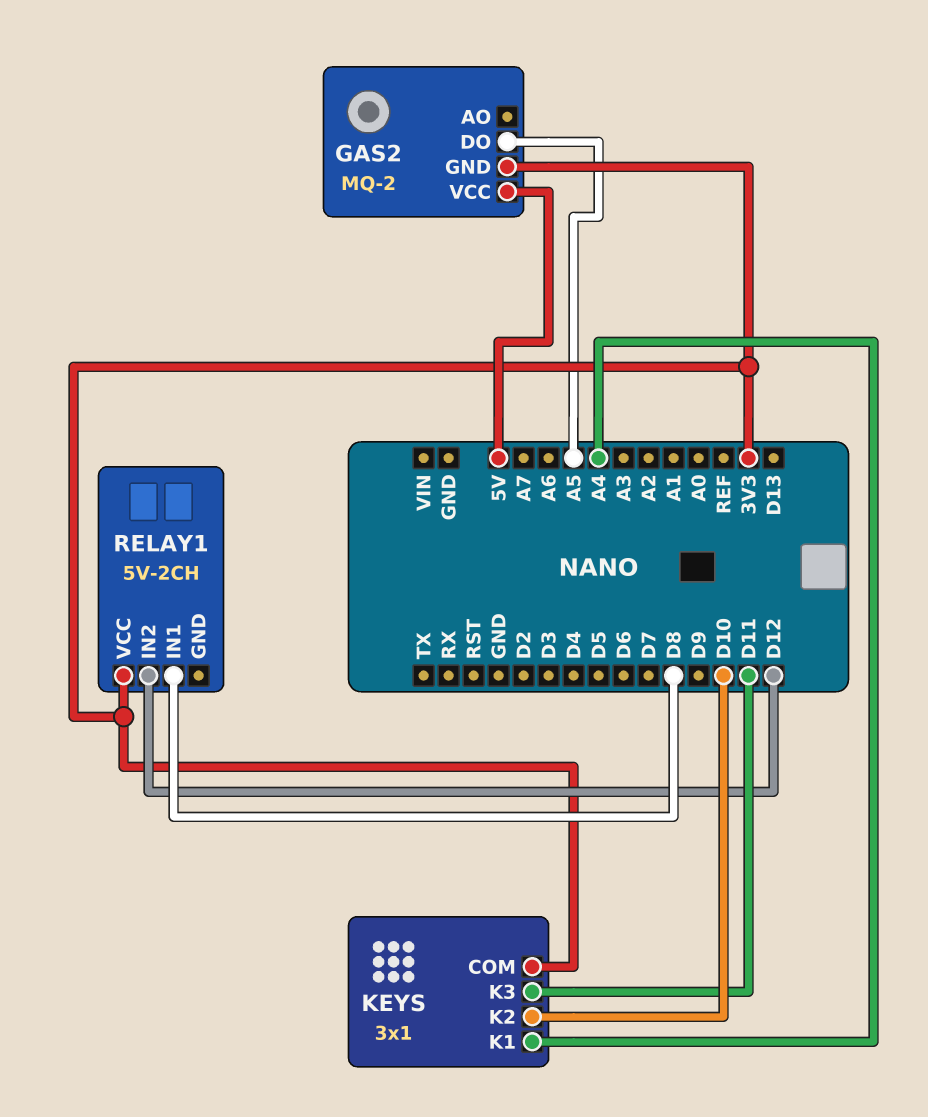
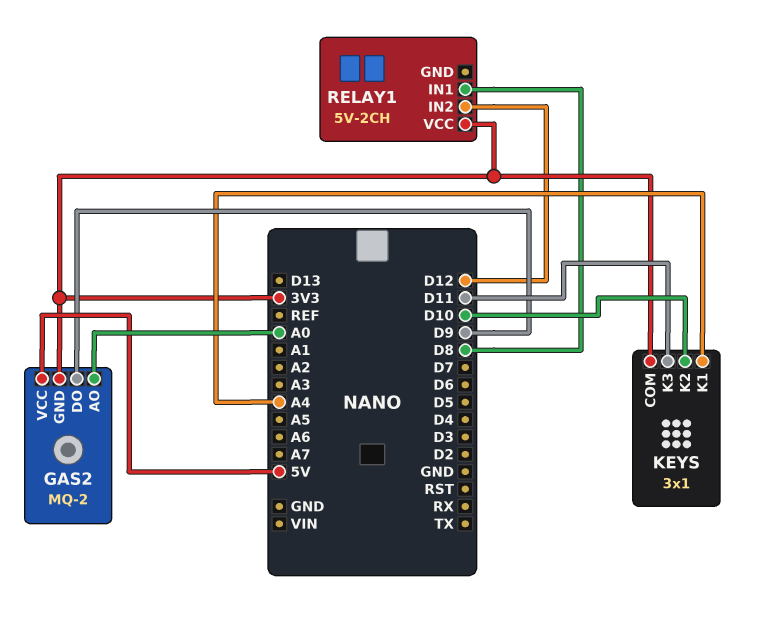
GAS2 pin AO: none -> A0
GAS2 pin DO: A5 -> D9

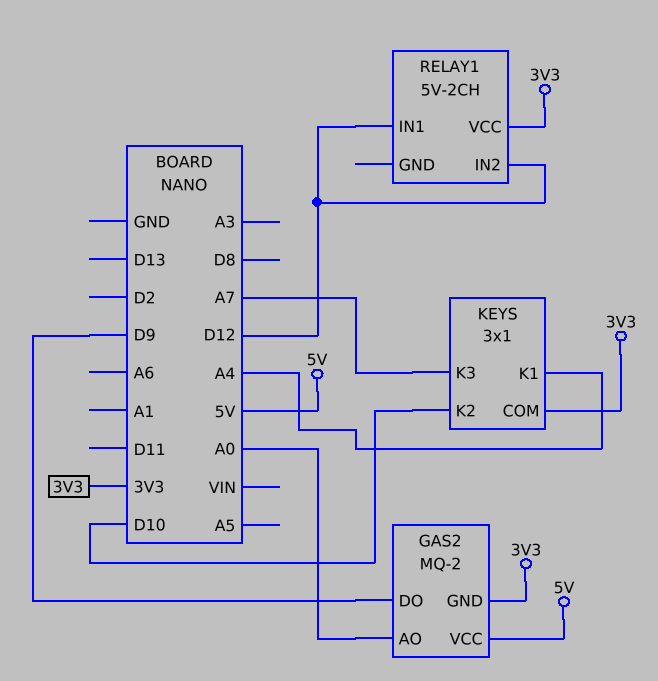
KEYS pin K3: D11 -> A7
RELAY1 pin IN1: D8 -> D12

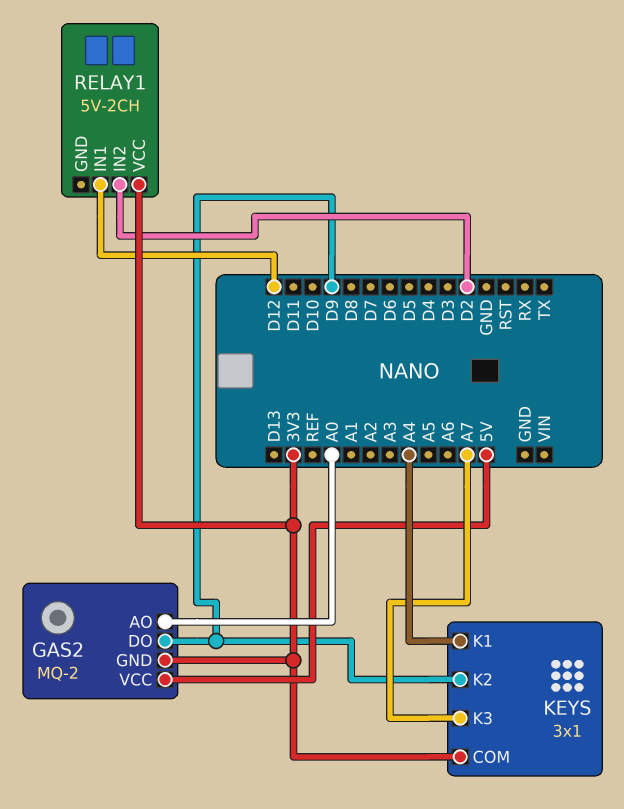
KEYS pin K2: D10 -> D9
RELAY1 pin IN2: D12 -> D2

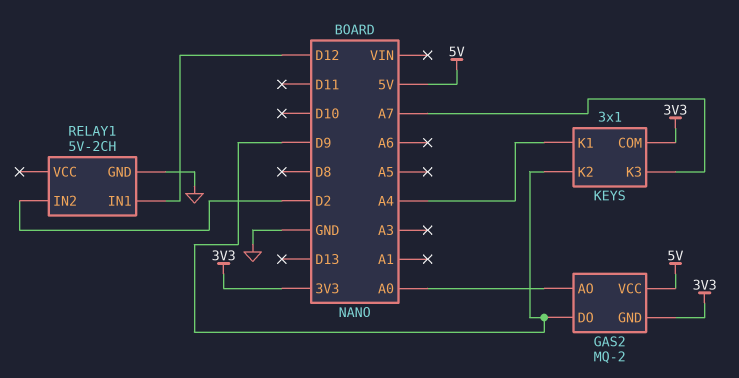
RELAY1 pin GND: none -> GND
RELAY1 pin VCC: 3V3 -> none

